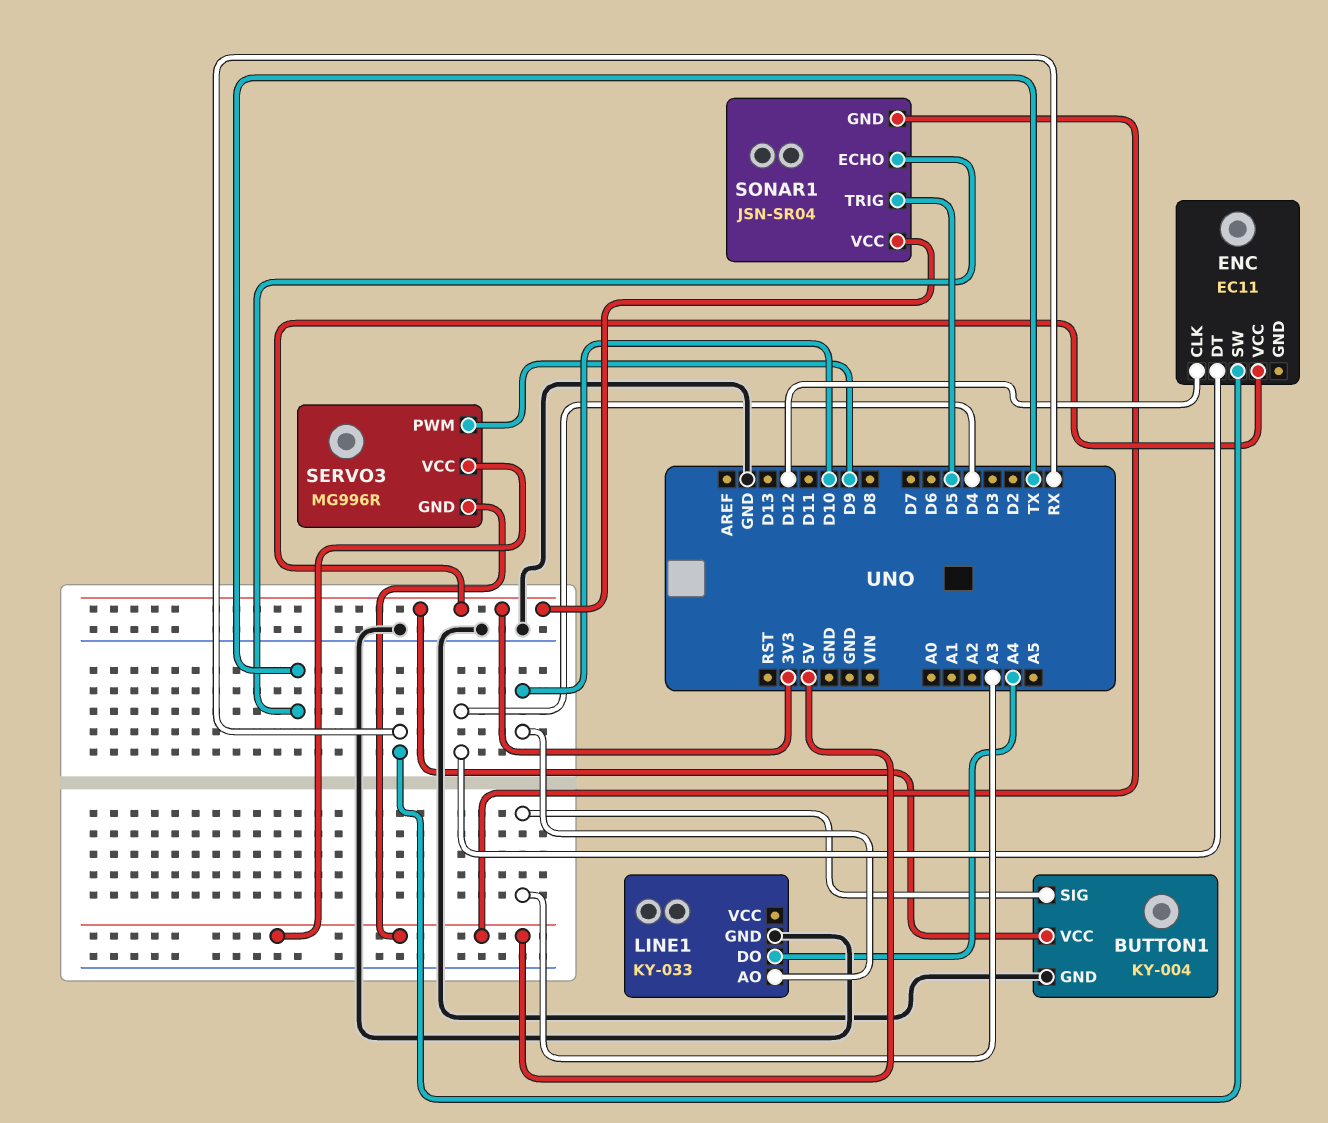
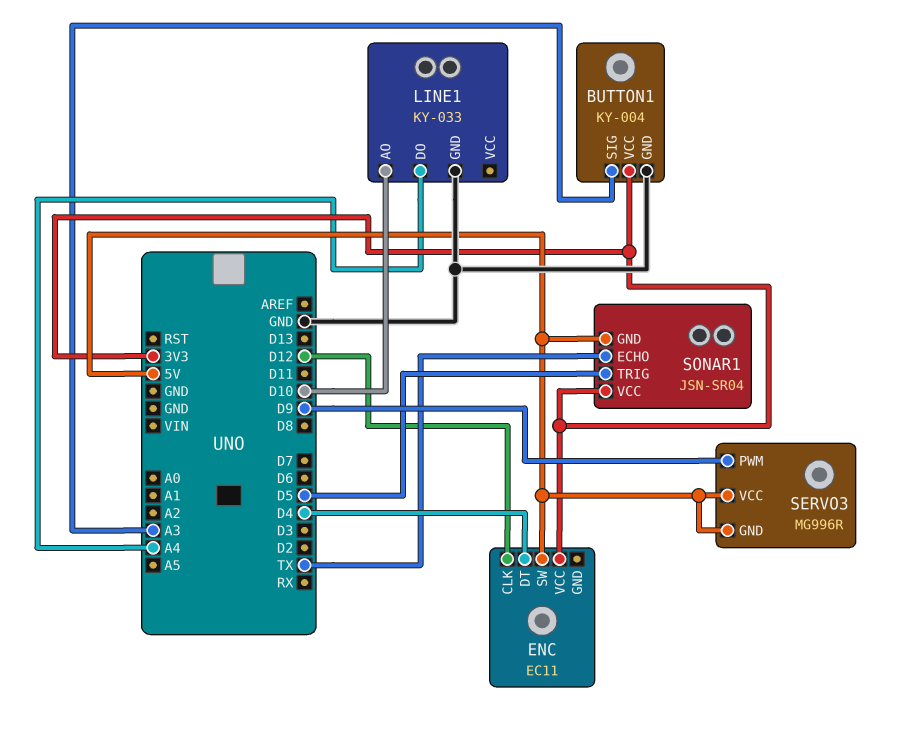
ENC pin SW: RX -> 5V

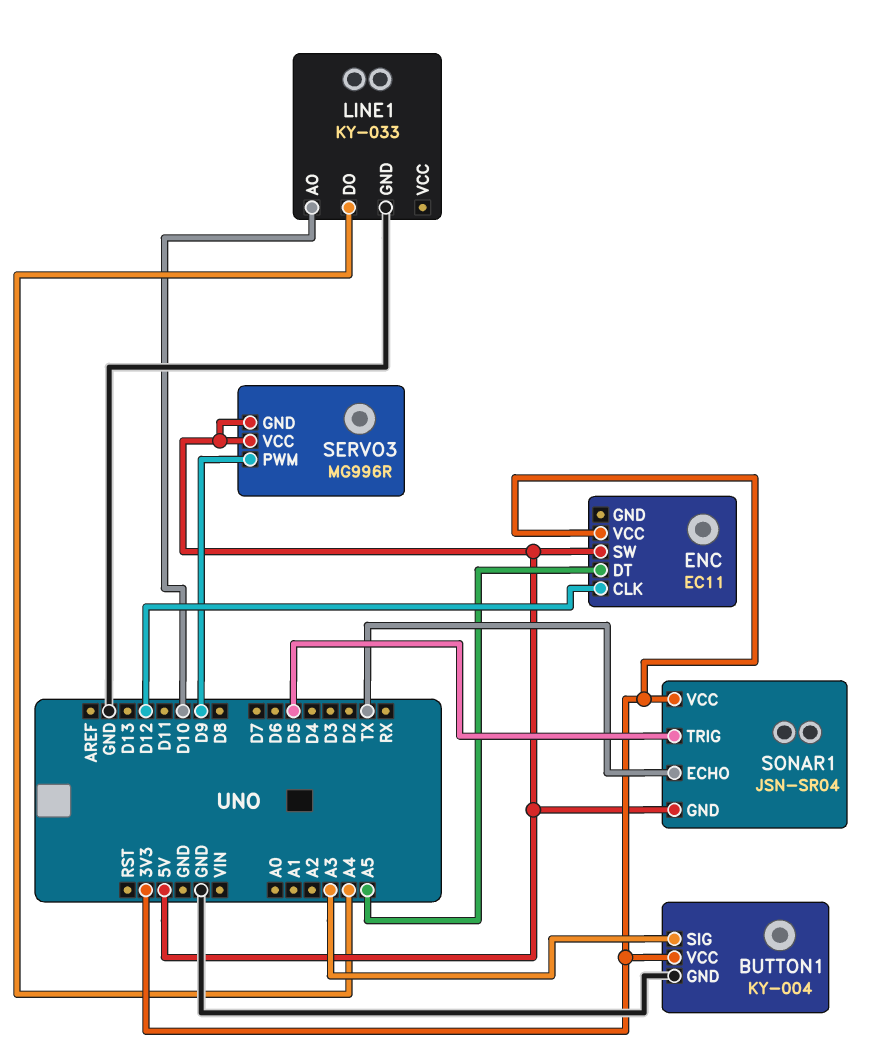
ENC pin DT: D4 -> A5

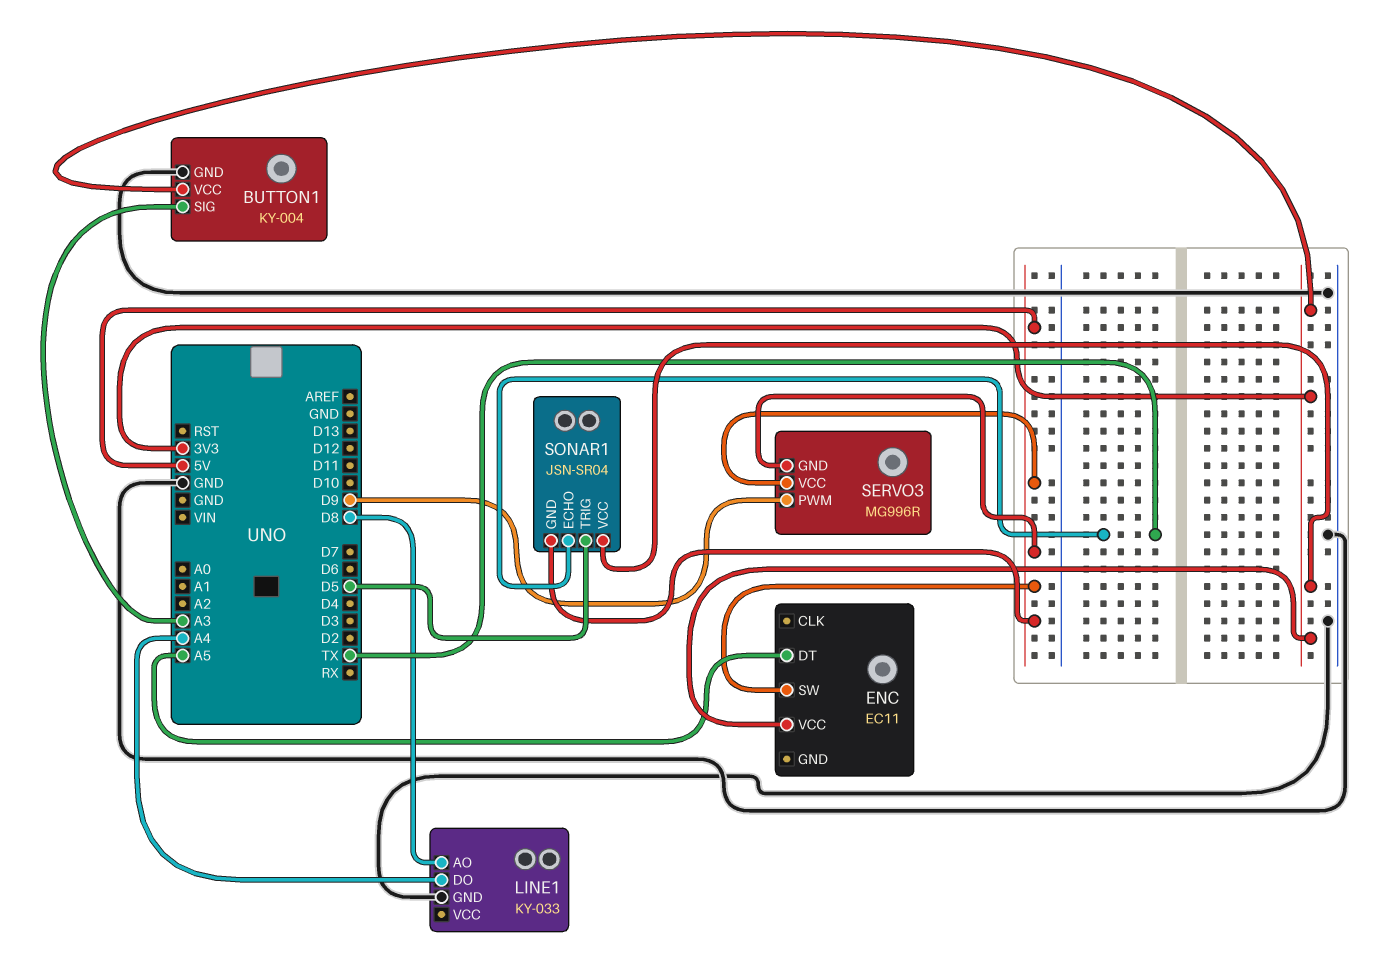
ENC pin CLK: D12 -> none
LINE1 pin AO: D10 -> D8

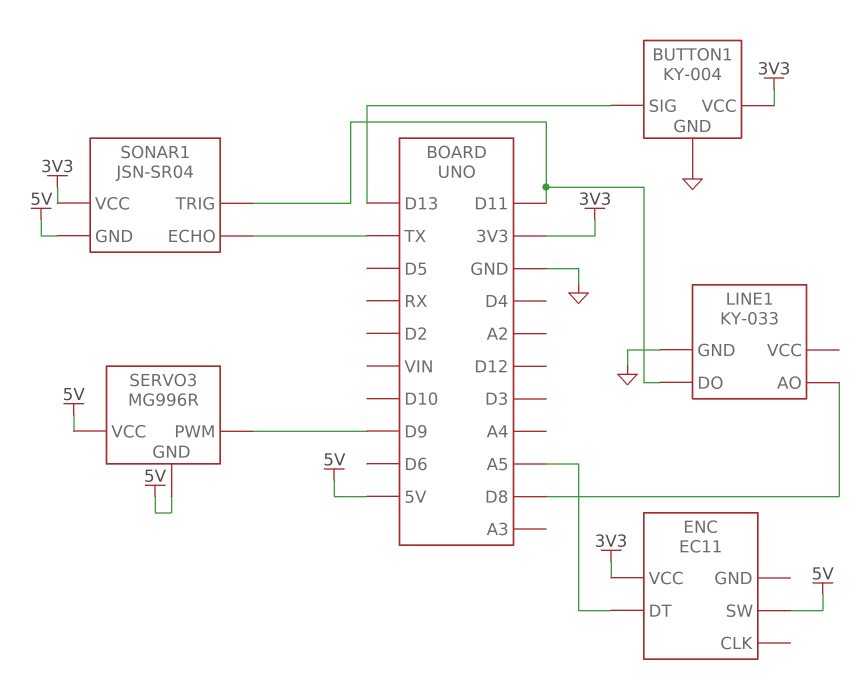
BUTTON1 pin SIG: A3 -> D13
LINE1 pin DO: A4 -> D11
SONAR1 pin TRIG: D5 -> D11

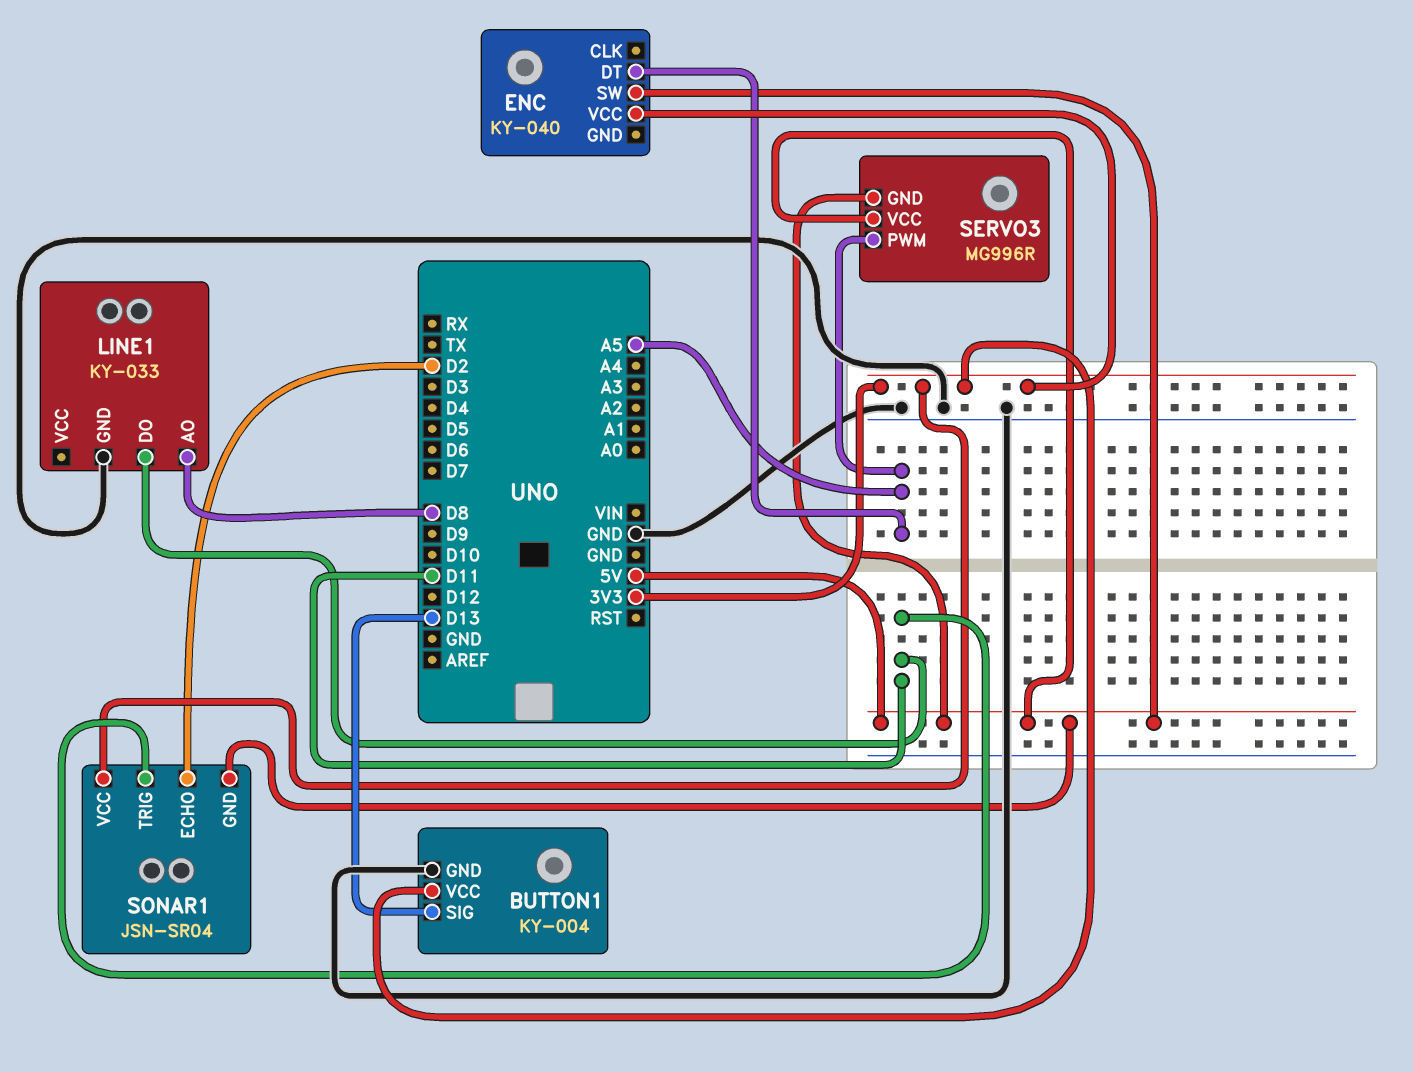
ENC: EC11 -> KY-040
SERVO3 pin PWM: D9 -> A5
SONAR1 pin ECHO: TX -> D2

